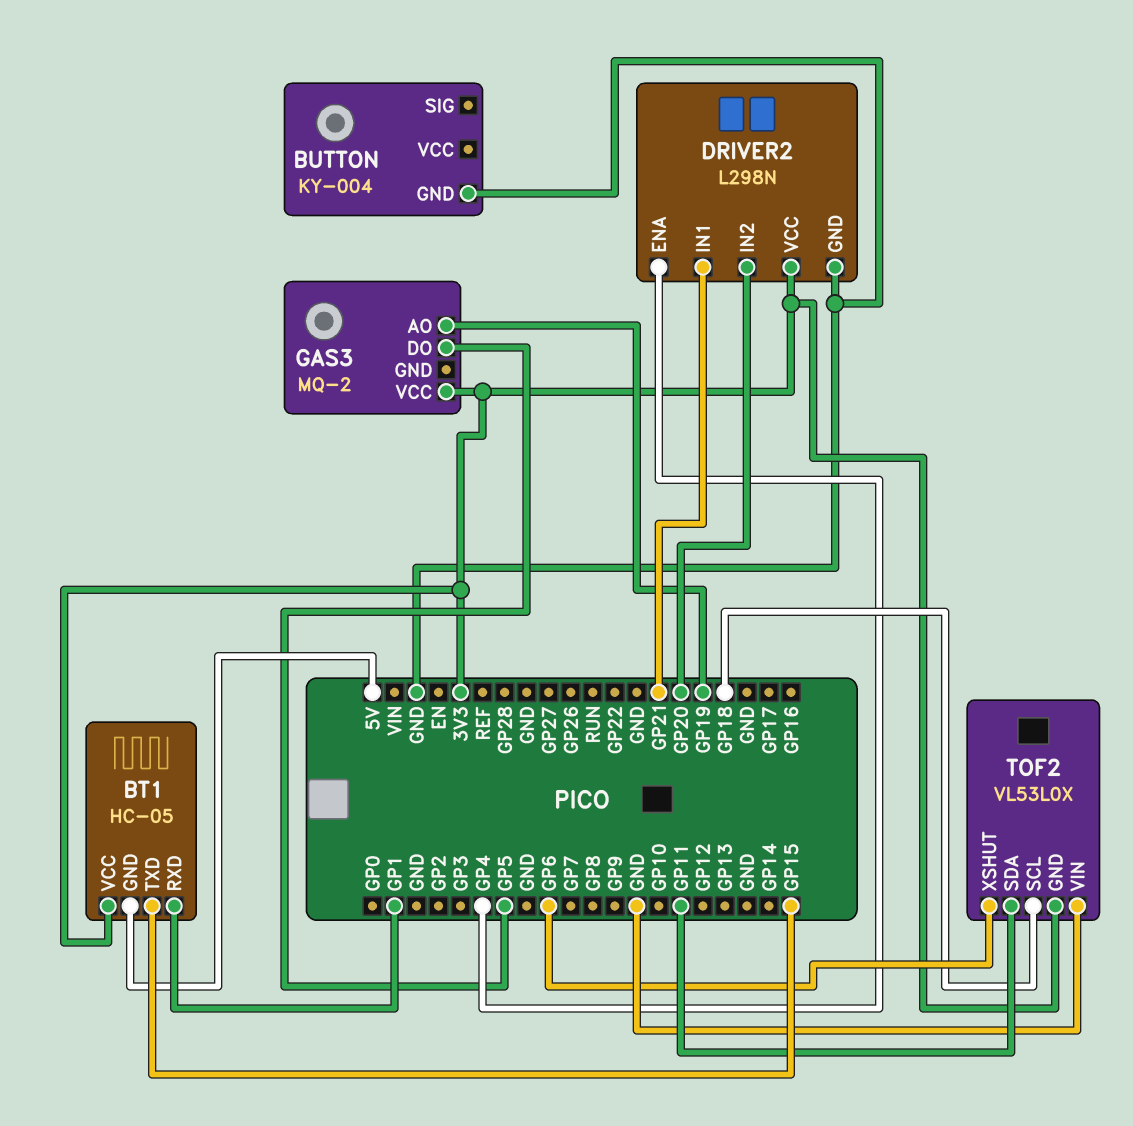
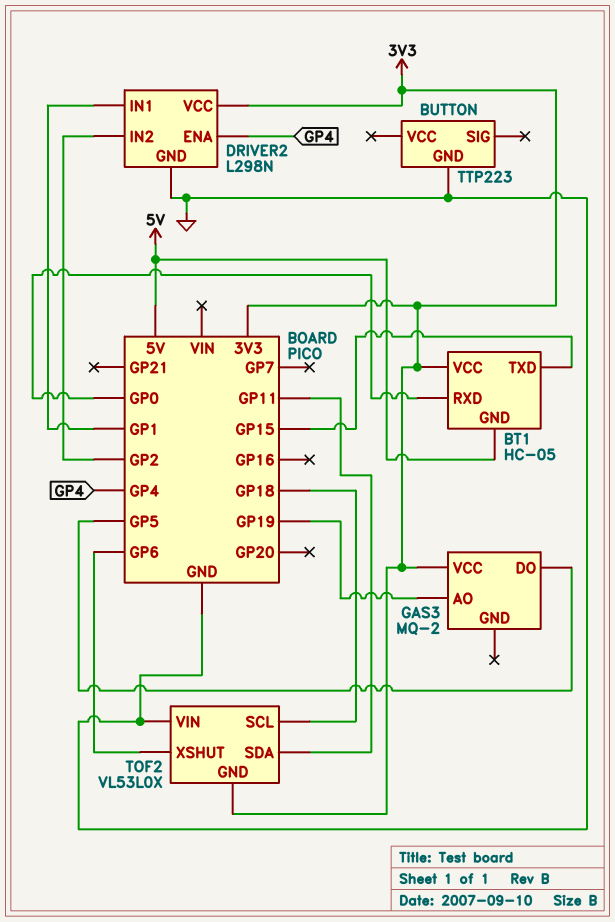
BT1 pin RXD: GP1 -> GP0
BUTTON: KY-004 -> TTP223
DRIVER2 pin IN1: GP21 -> GP1
DRIVER2 pin IN2: GP20 -> GP2

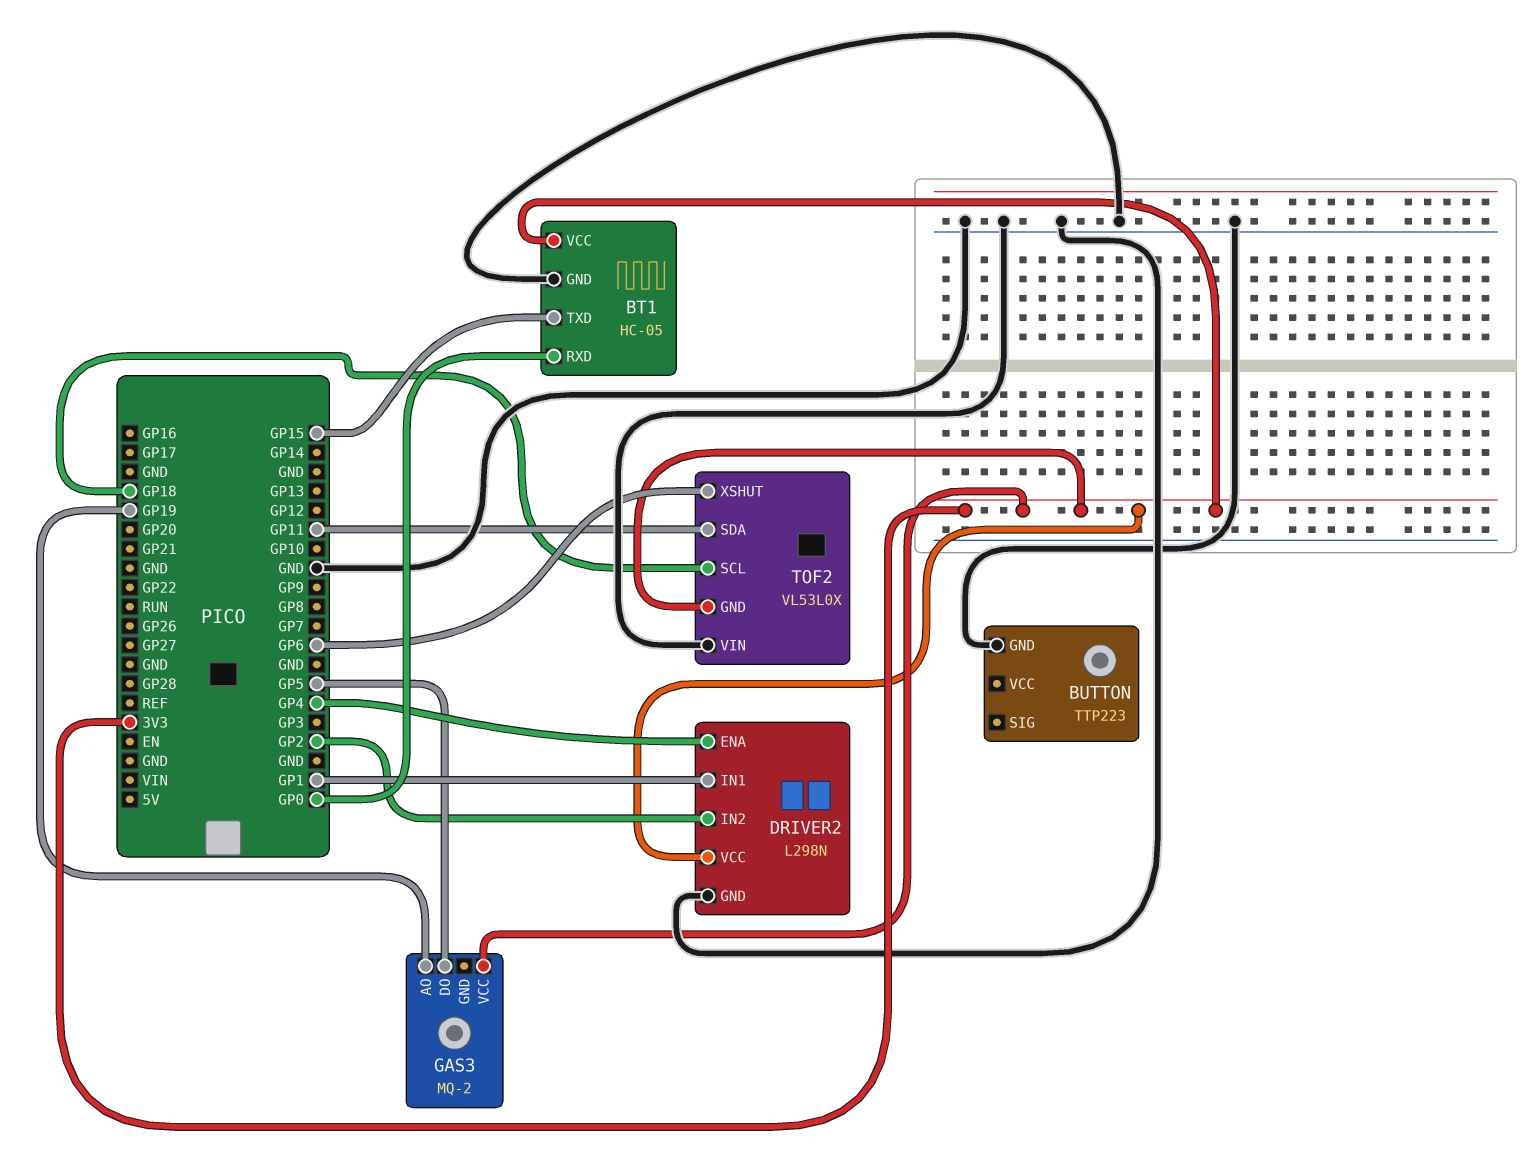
BT1 pin GND: 5V -> GND

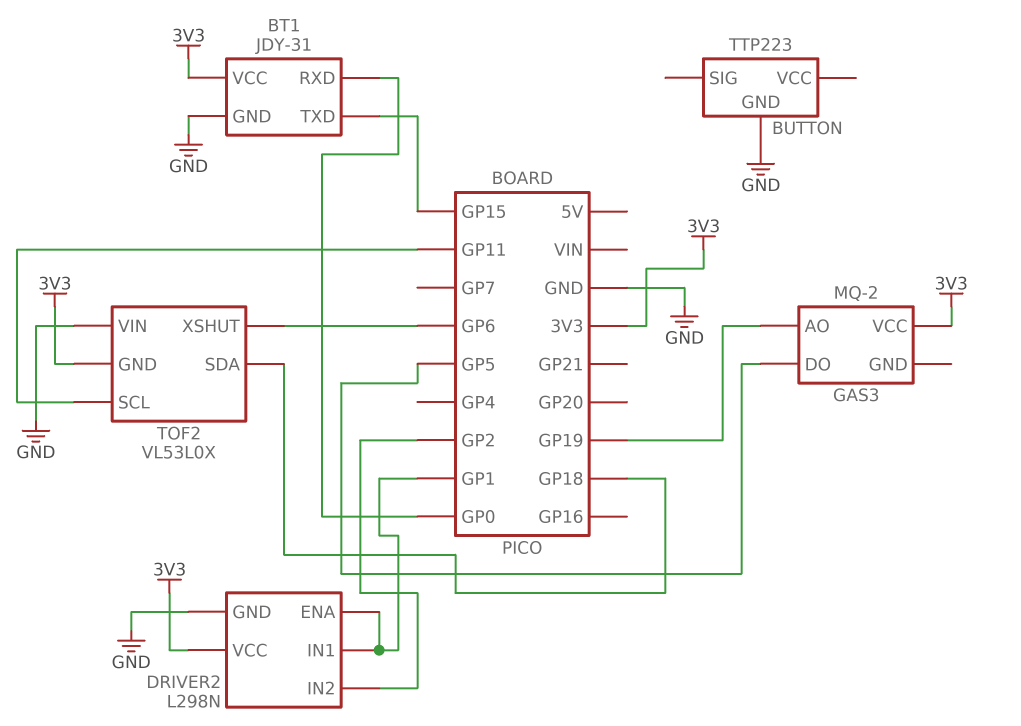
BT1: HC-05 -> JDY-31
DRIVER2 pin ENA: GP4 -> GP1
TOF2 pin SCL: GP18 -> GP11
TOF2 pin SDA: GP11 -> GP18

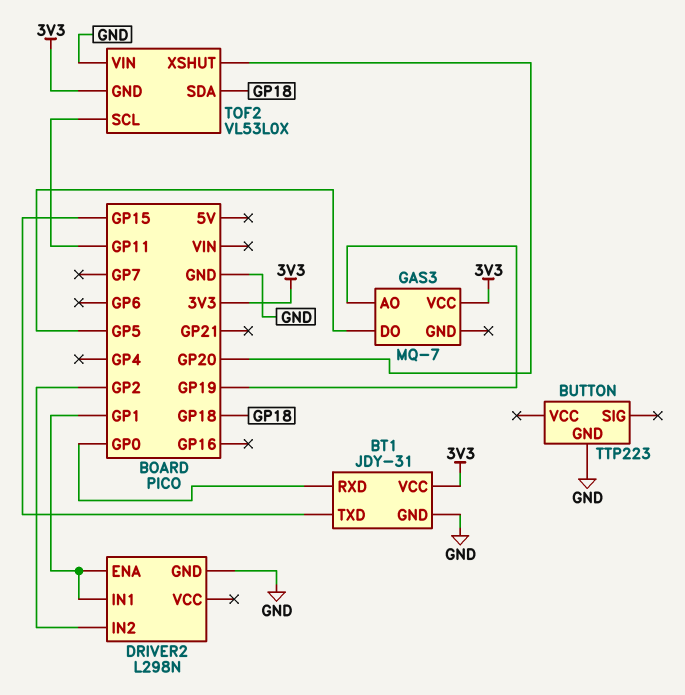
DRIVER2 pin VCC: 3V3 -> none
GAS3: MQ-2 -> MQ-7
TOF2 pin XSHUT: GP6 -> GP20

